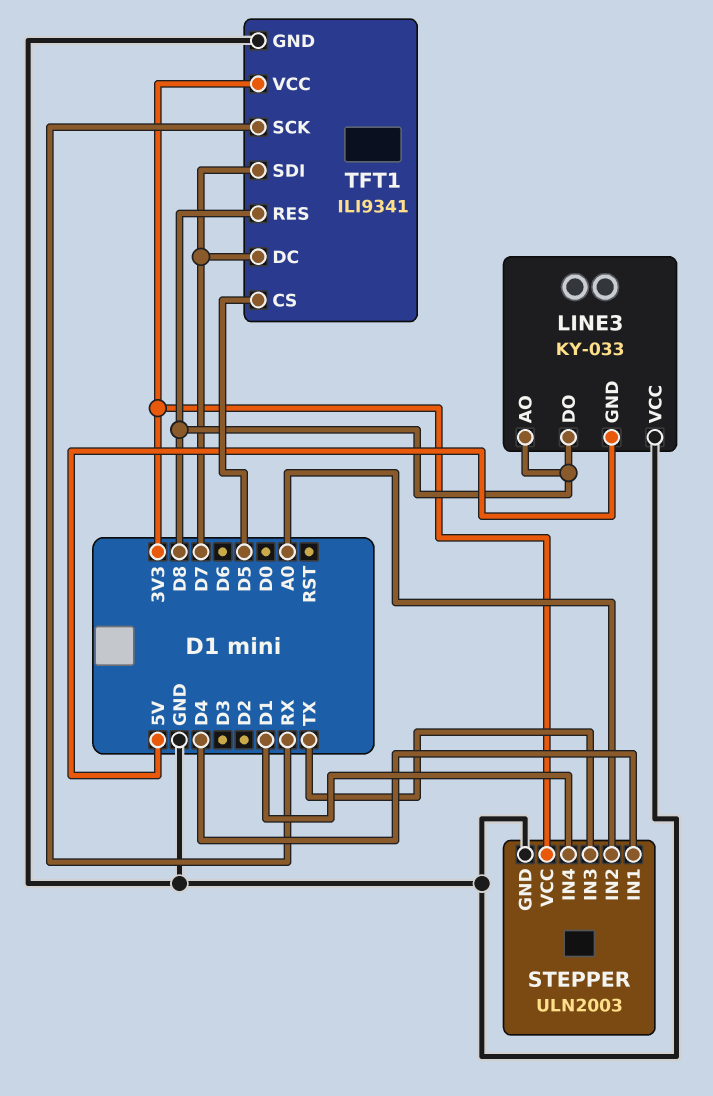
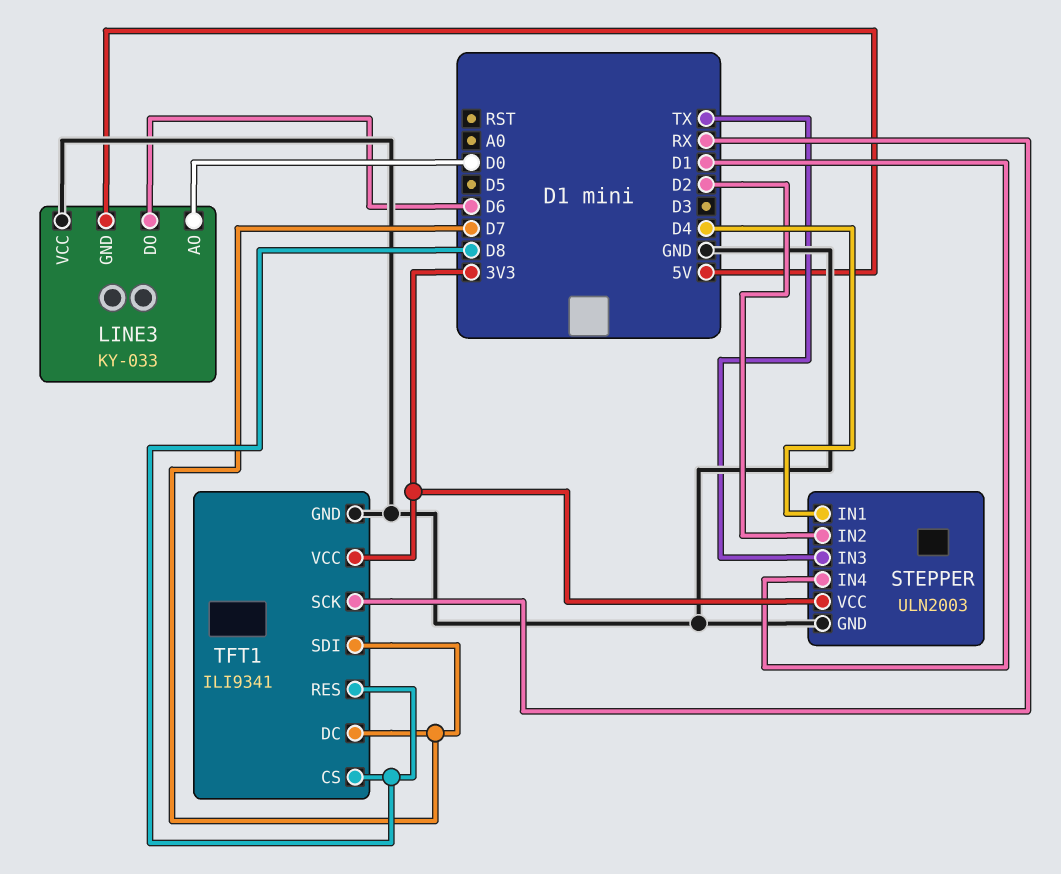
LINE3 pin AO: D8 -> D0
LINE3 pin DO: D8 -> D6
STEPPER pin IN2: A0 -> D2
TFT1 pin CS: D5 -> D8

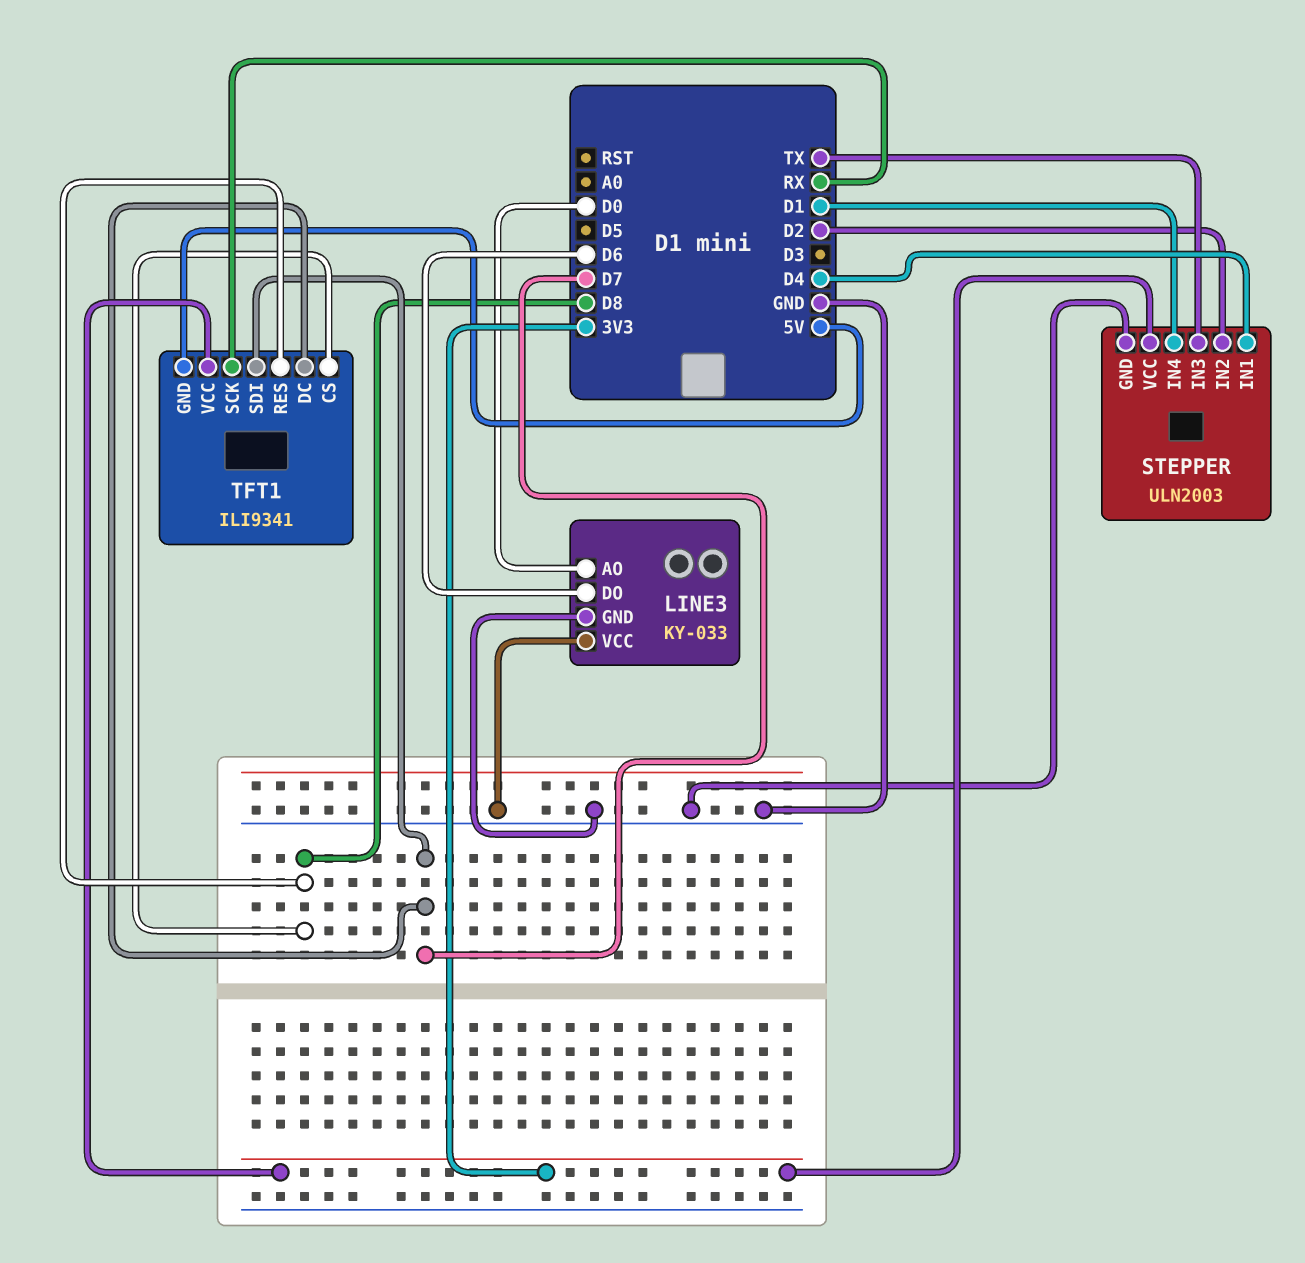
LINE3 pin GND: 5V -> GND
TFT1 pin GND: GND -> 5V

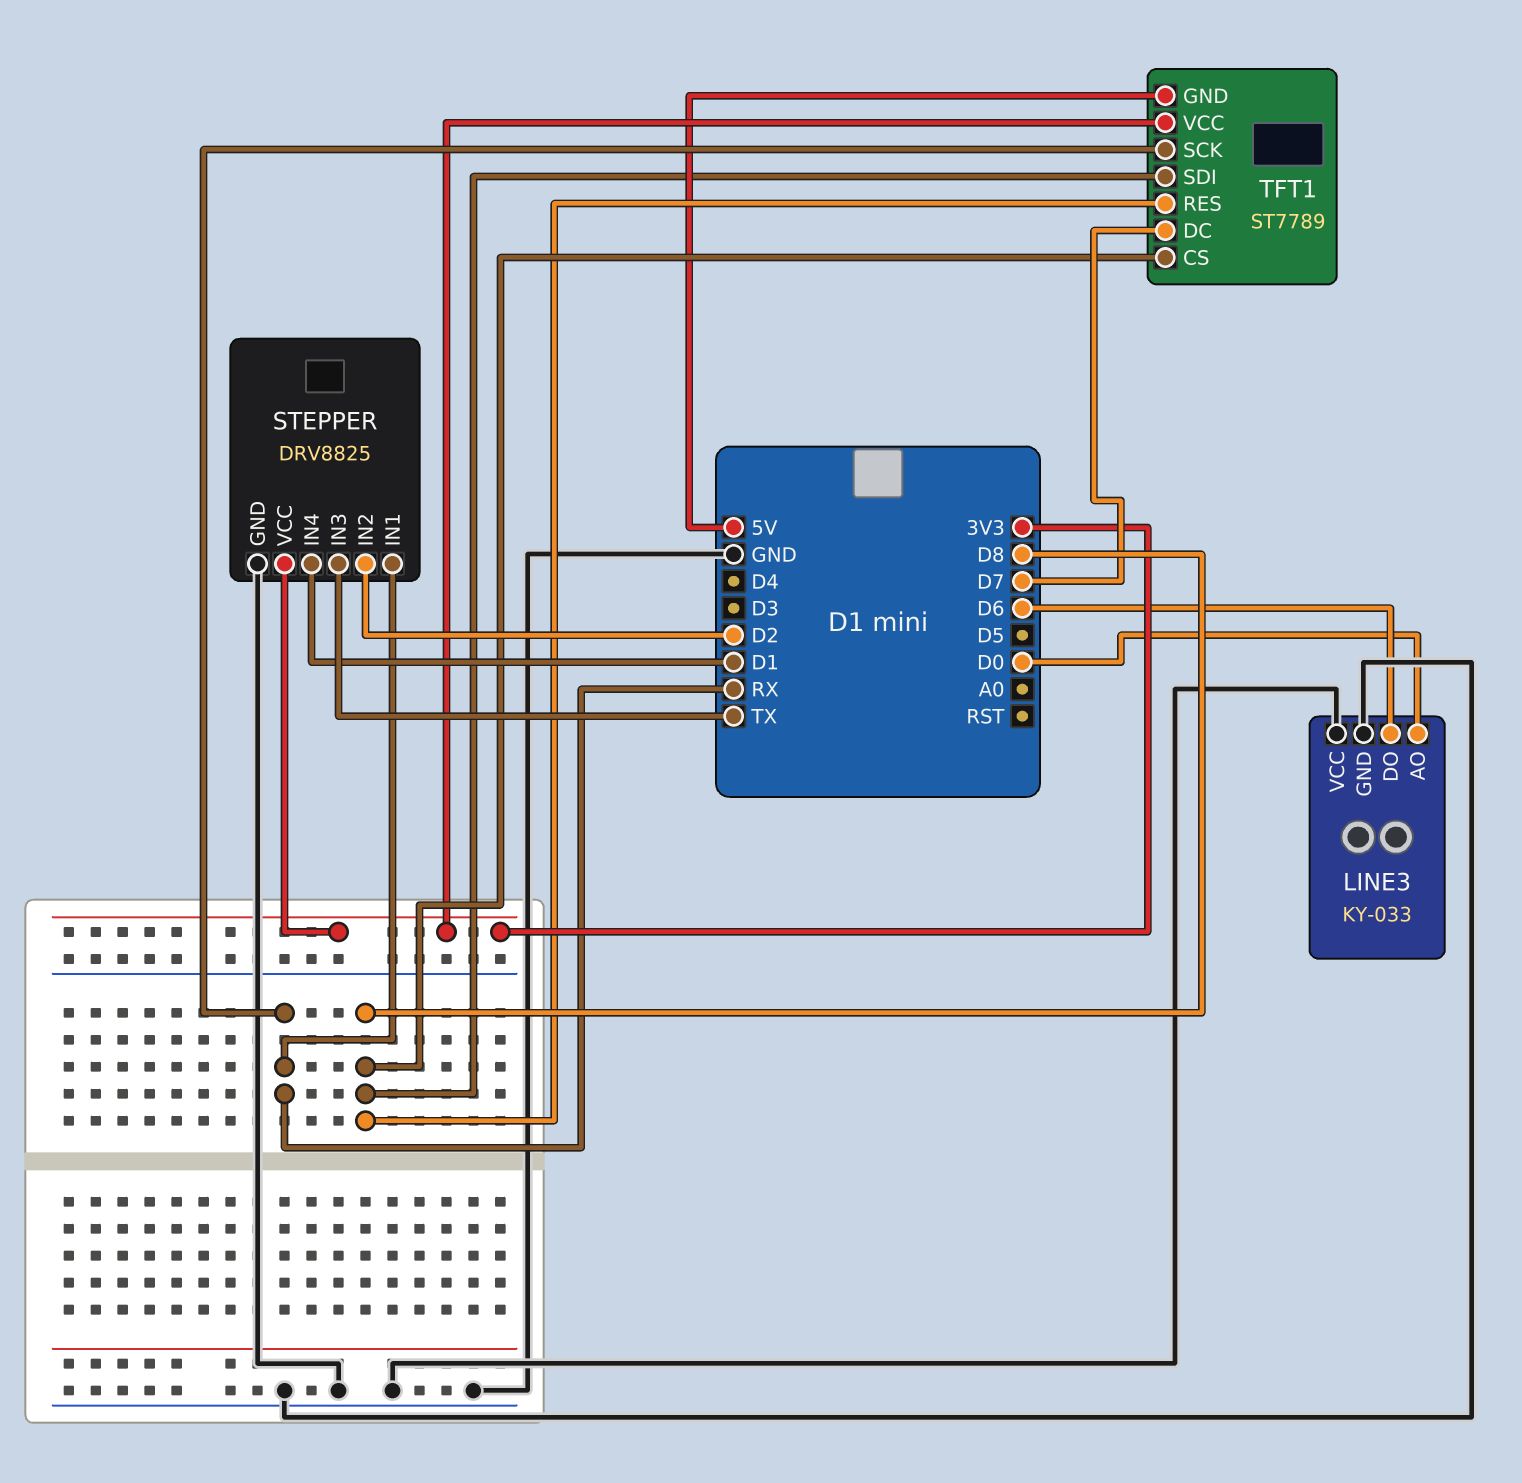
STEPPER: ULN2003 -> DRV8825
STEPPER pin IN1: D4 -> RX
TFT1: ILI9341 -> ST7789
TFT1 pin SDI: D7 -> D8

